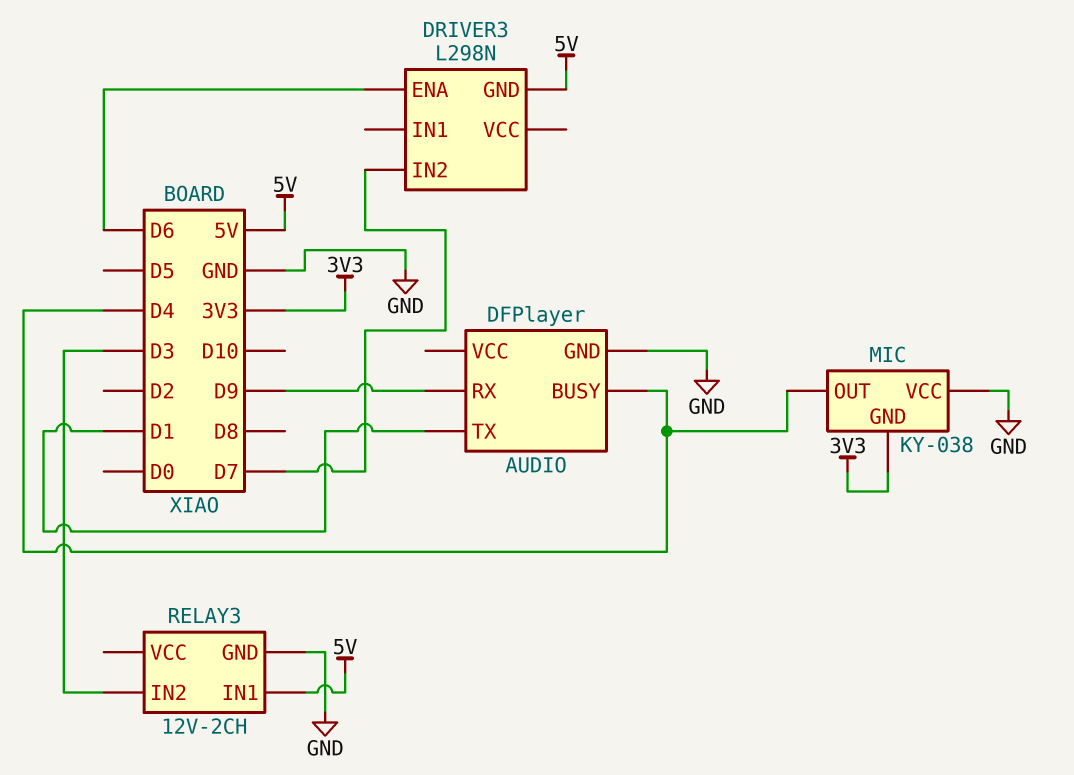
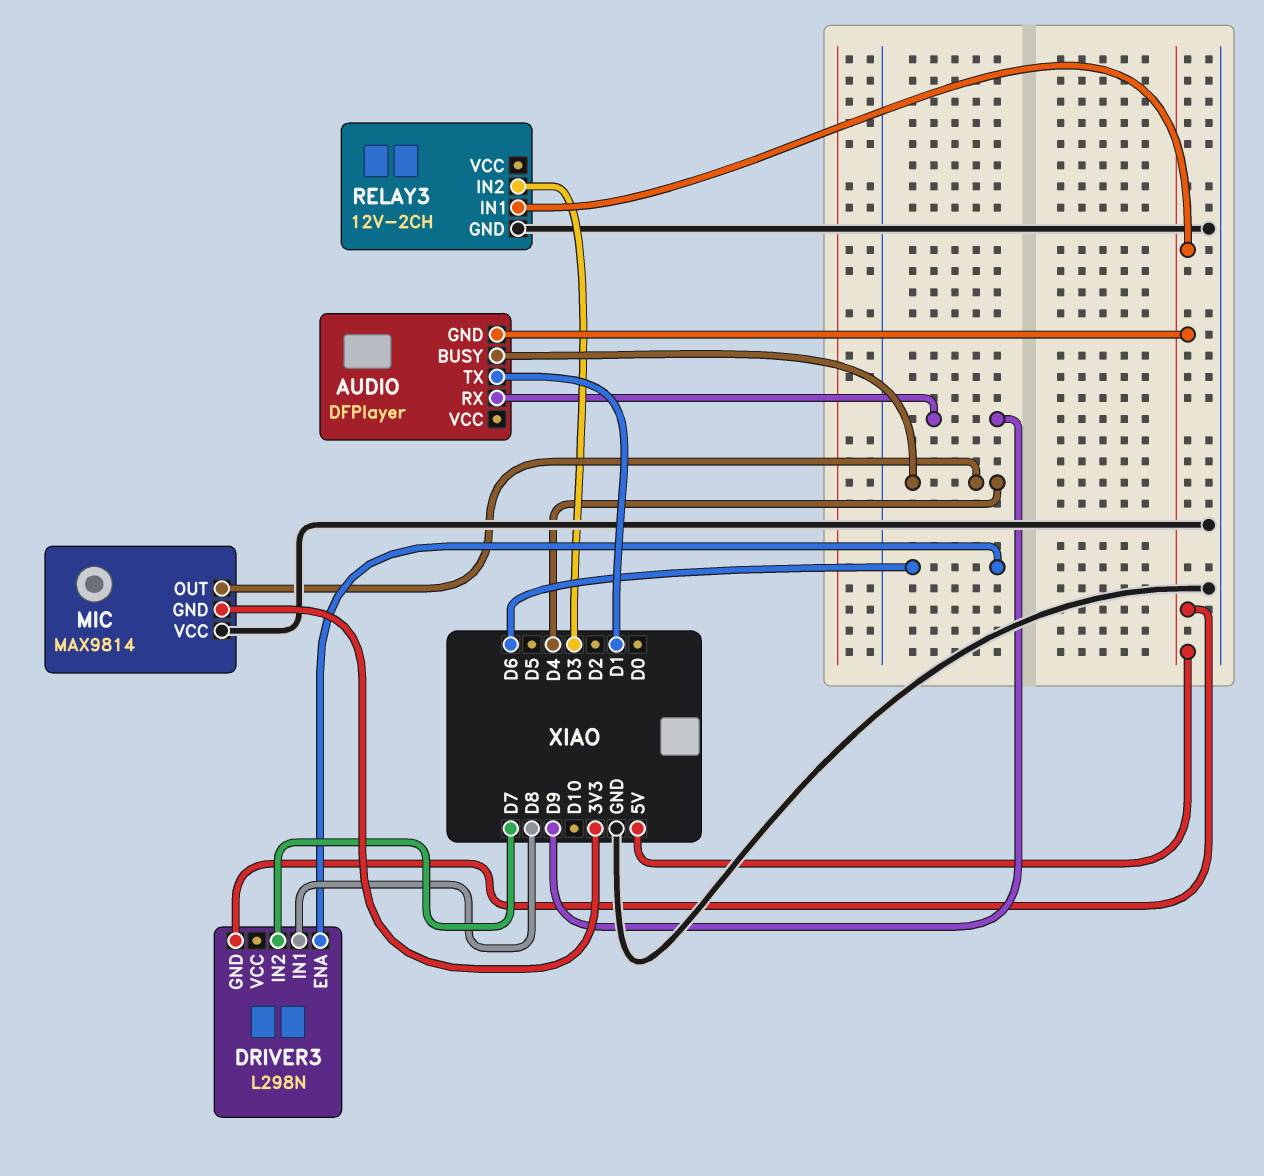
AUDIO pin GND: GND -> 5V
DRIVER3 pin IN1: none -> D8
MIC: KY-038 -> MAX9814

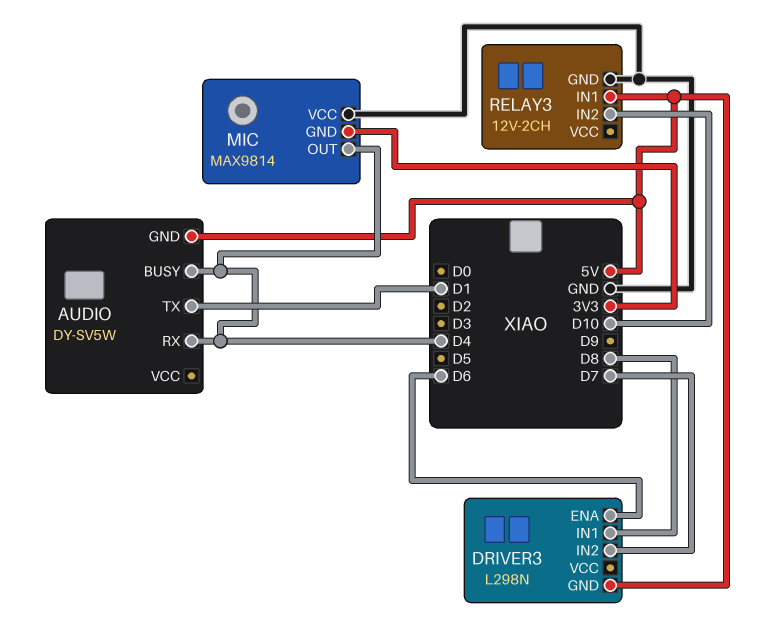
AUDIO: DFPlayer -> DY-SV5W
AUDIO pin RX: D9 -> D4
RELAY3 pin IN2: D3 -> D10

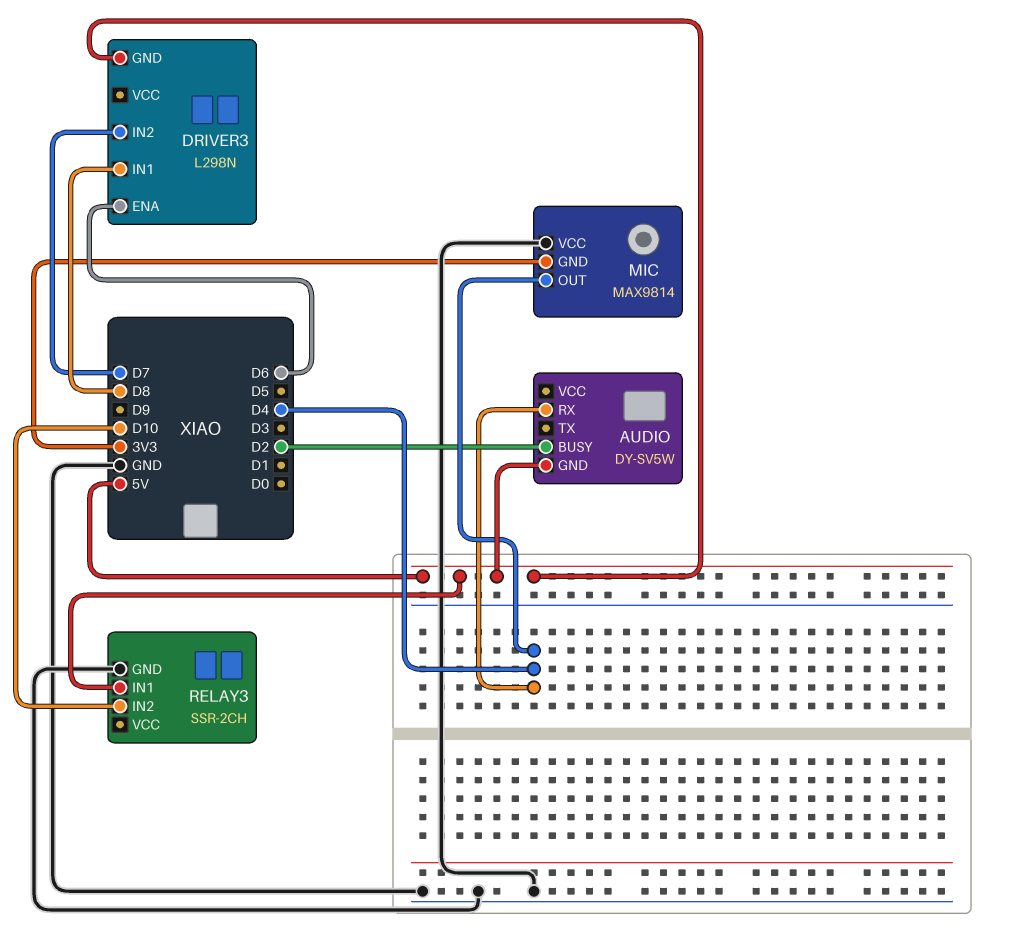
AUDIO pin BUSY: D4 -> D2
AUDIO pin TX: D1 -> none
RELAY3: 12V-2CH -> SSR-2CH

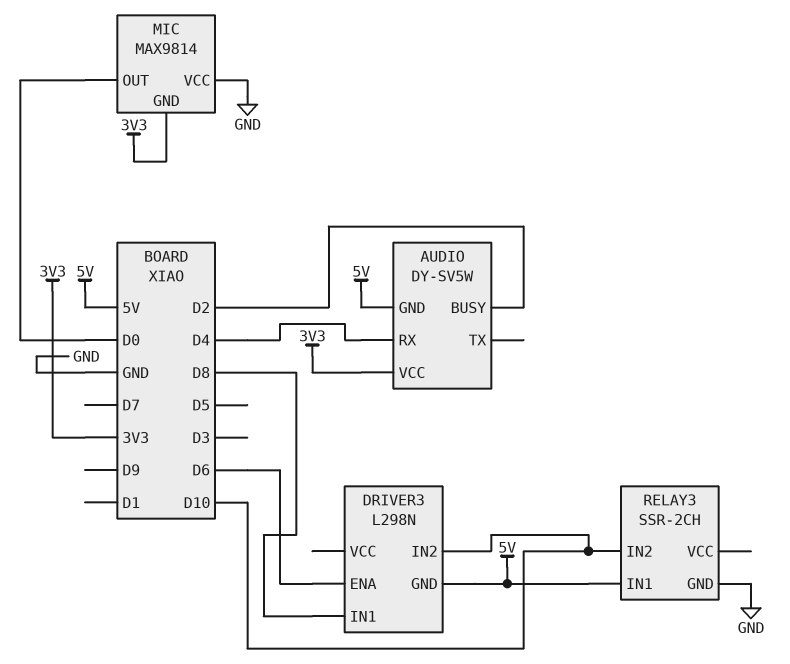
AUDIO pin VCC: none -> 3V3
DRIVER3 pin IN2: D7 -> D10
MIC pin OUT: D4 -> D0

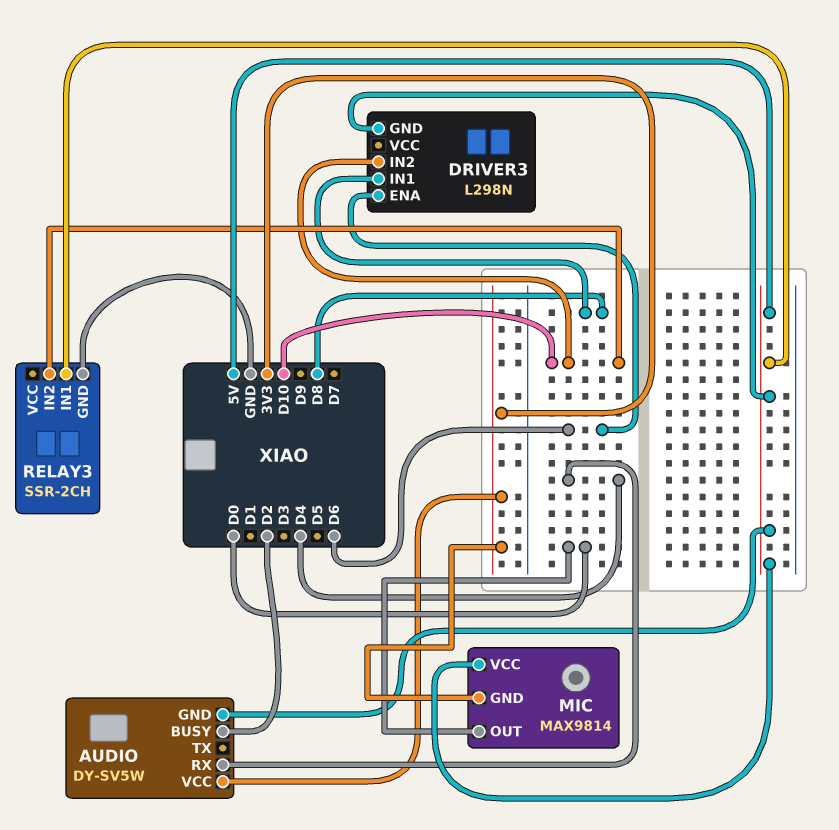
MIC pin VCC: GND -> 5V

